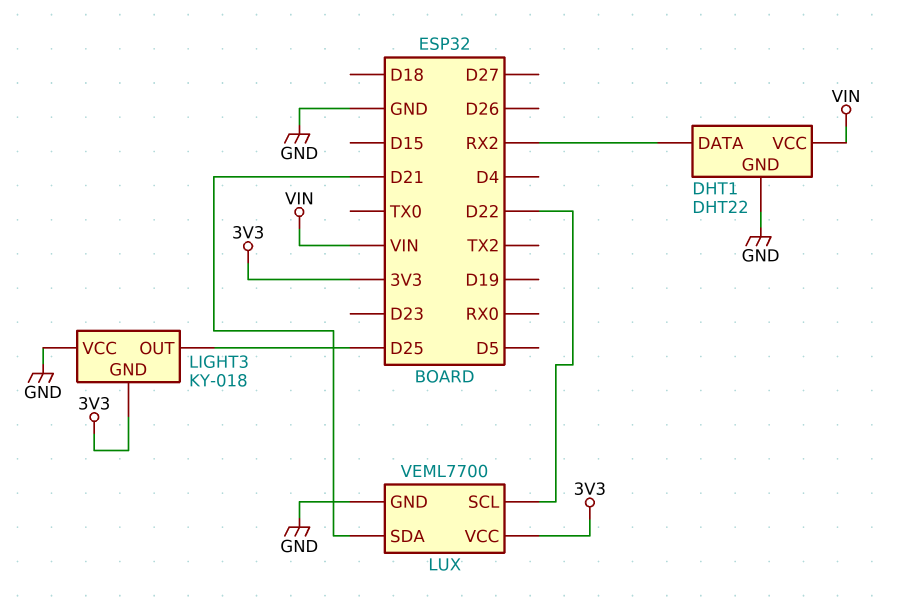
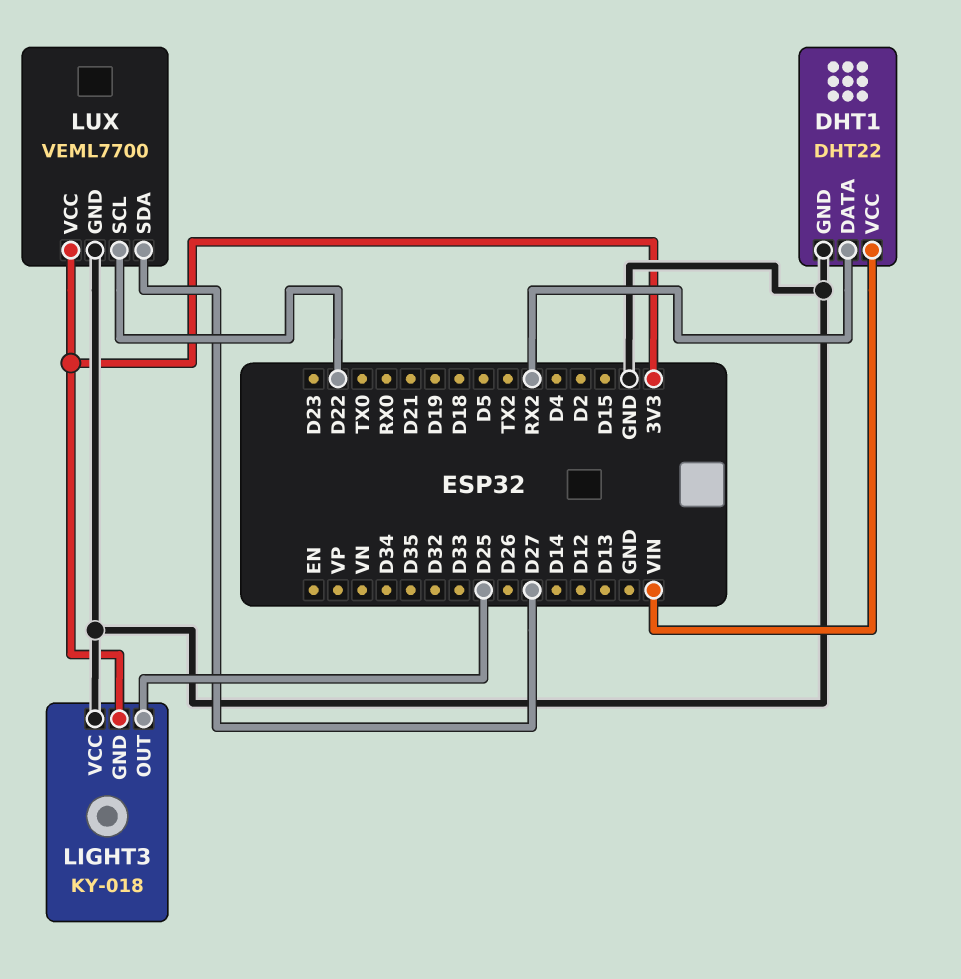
LUX pin SDA: D21 -> D27

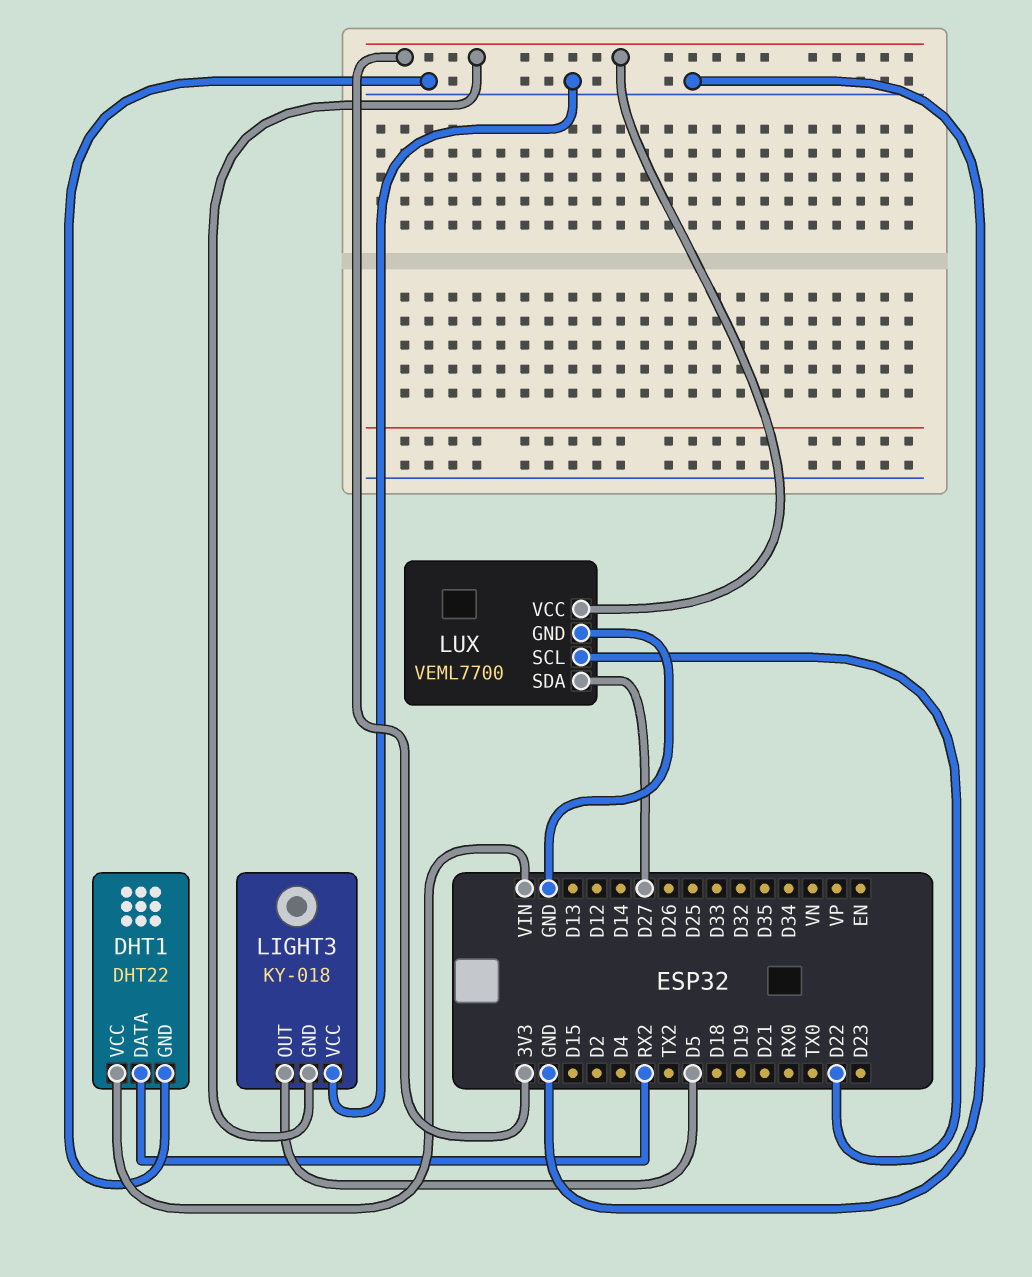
LIGHT3 pin OUT: D25 -> D5

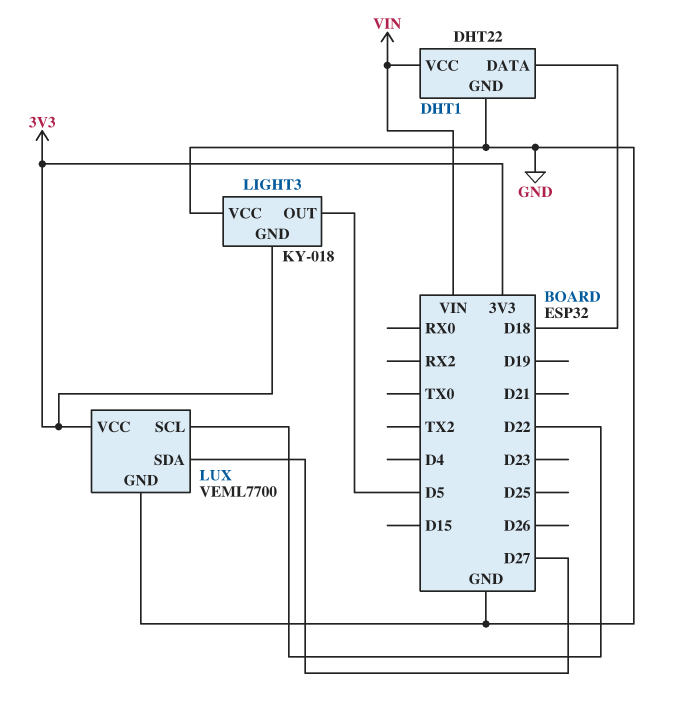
DHT1 pin DATA: RX2 -> D18

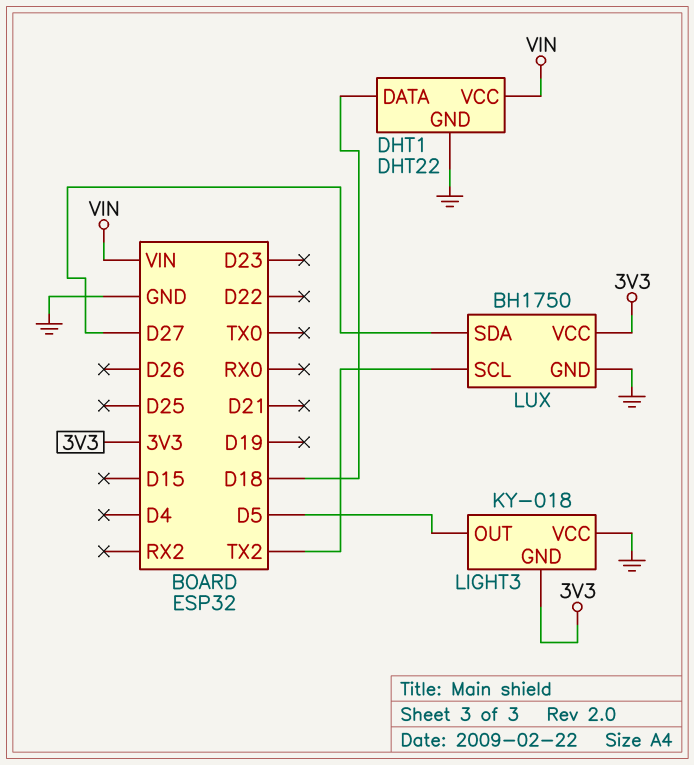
LUX: VEML7700 -> BH1750
LUX pin SCL: D22 -> TX2

